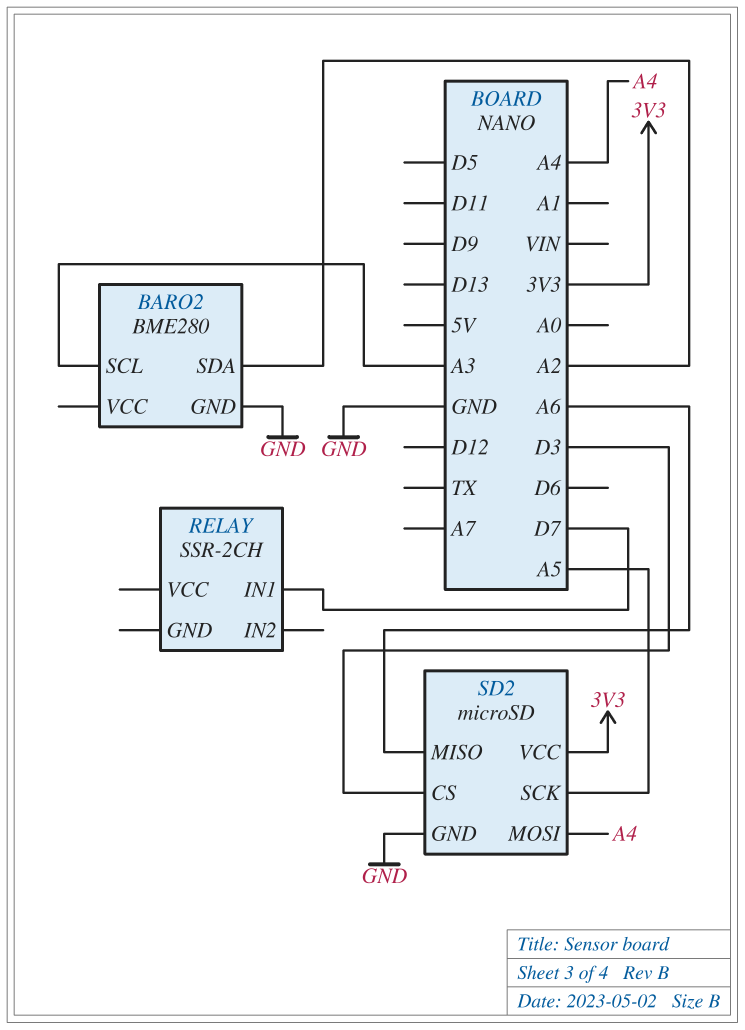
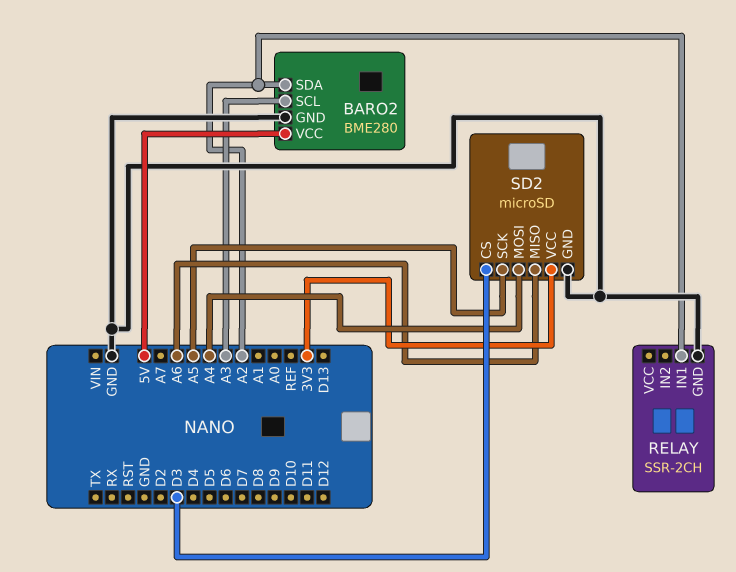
BARO2 pin VCC: none -> 5V
RELAY pin GND: none -> GND
RELAY pin IN1: D7 -> A2

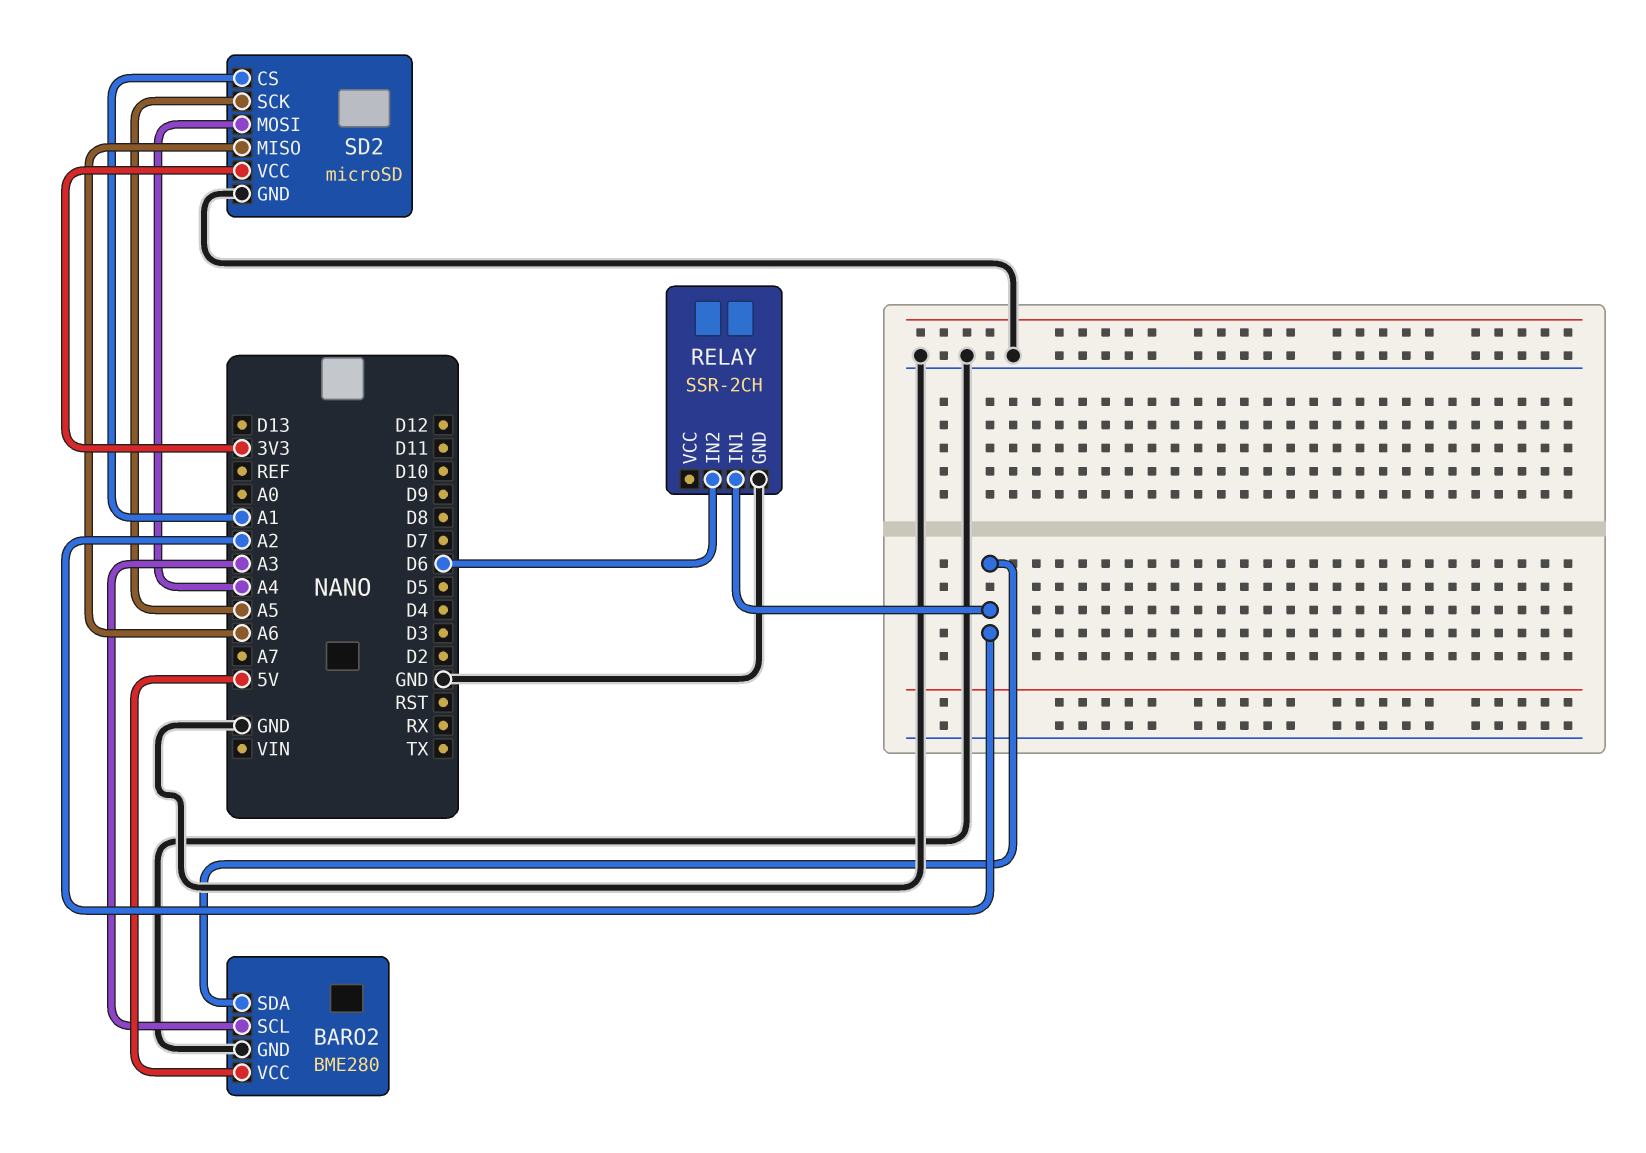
RELAY pin IN2: none -> D6
SD2 pin CS: D3 -> A1

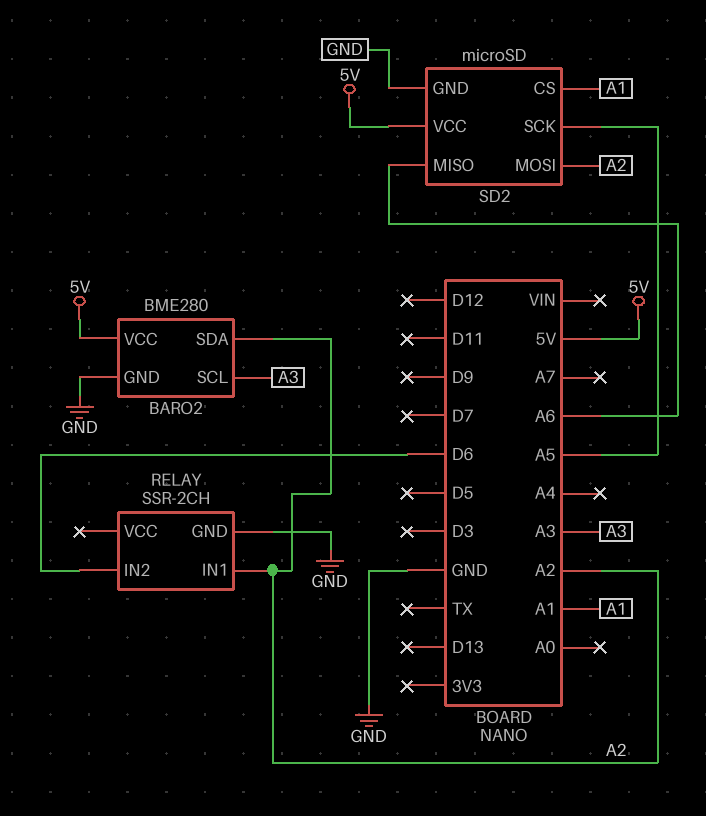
SD2 pin MOSI: A4 -> A2
SD2 pin VCC: 3V3 -> 5V

